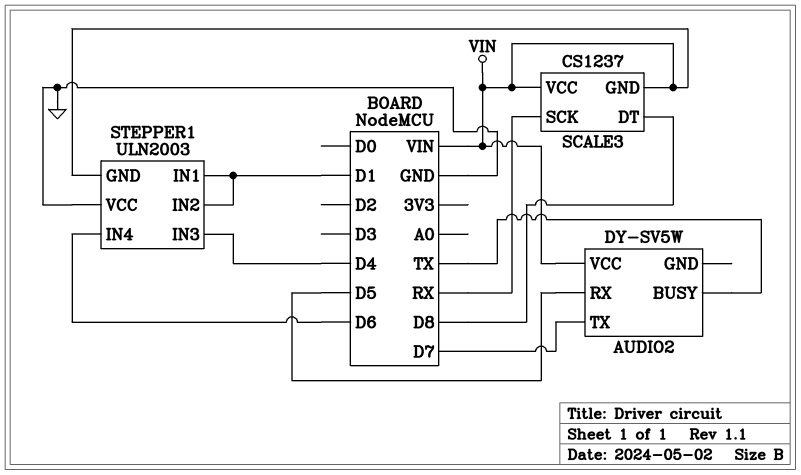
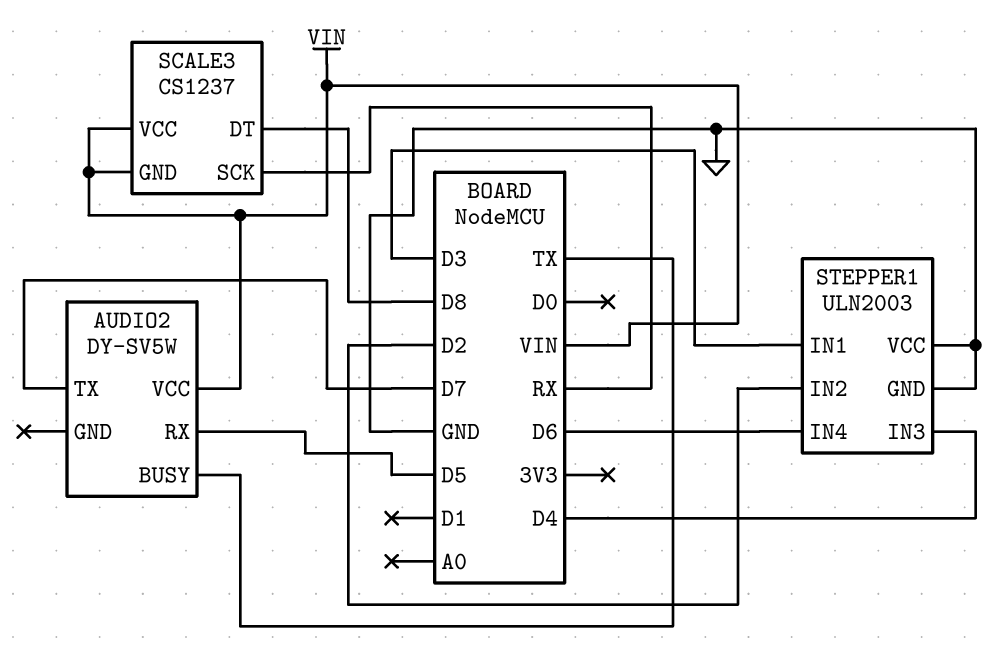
STEPPER1 pin GND: VIN -> GND
STEPPER1 pin IN1: D1 -> D3
STEPPER1 pin IN2: D1 -> D2

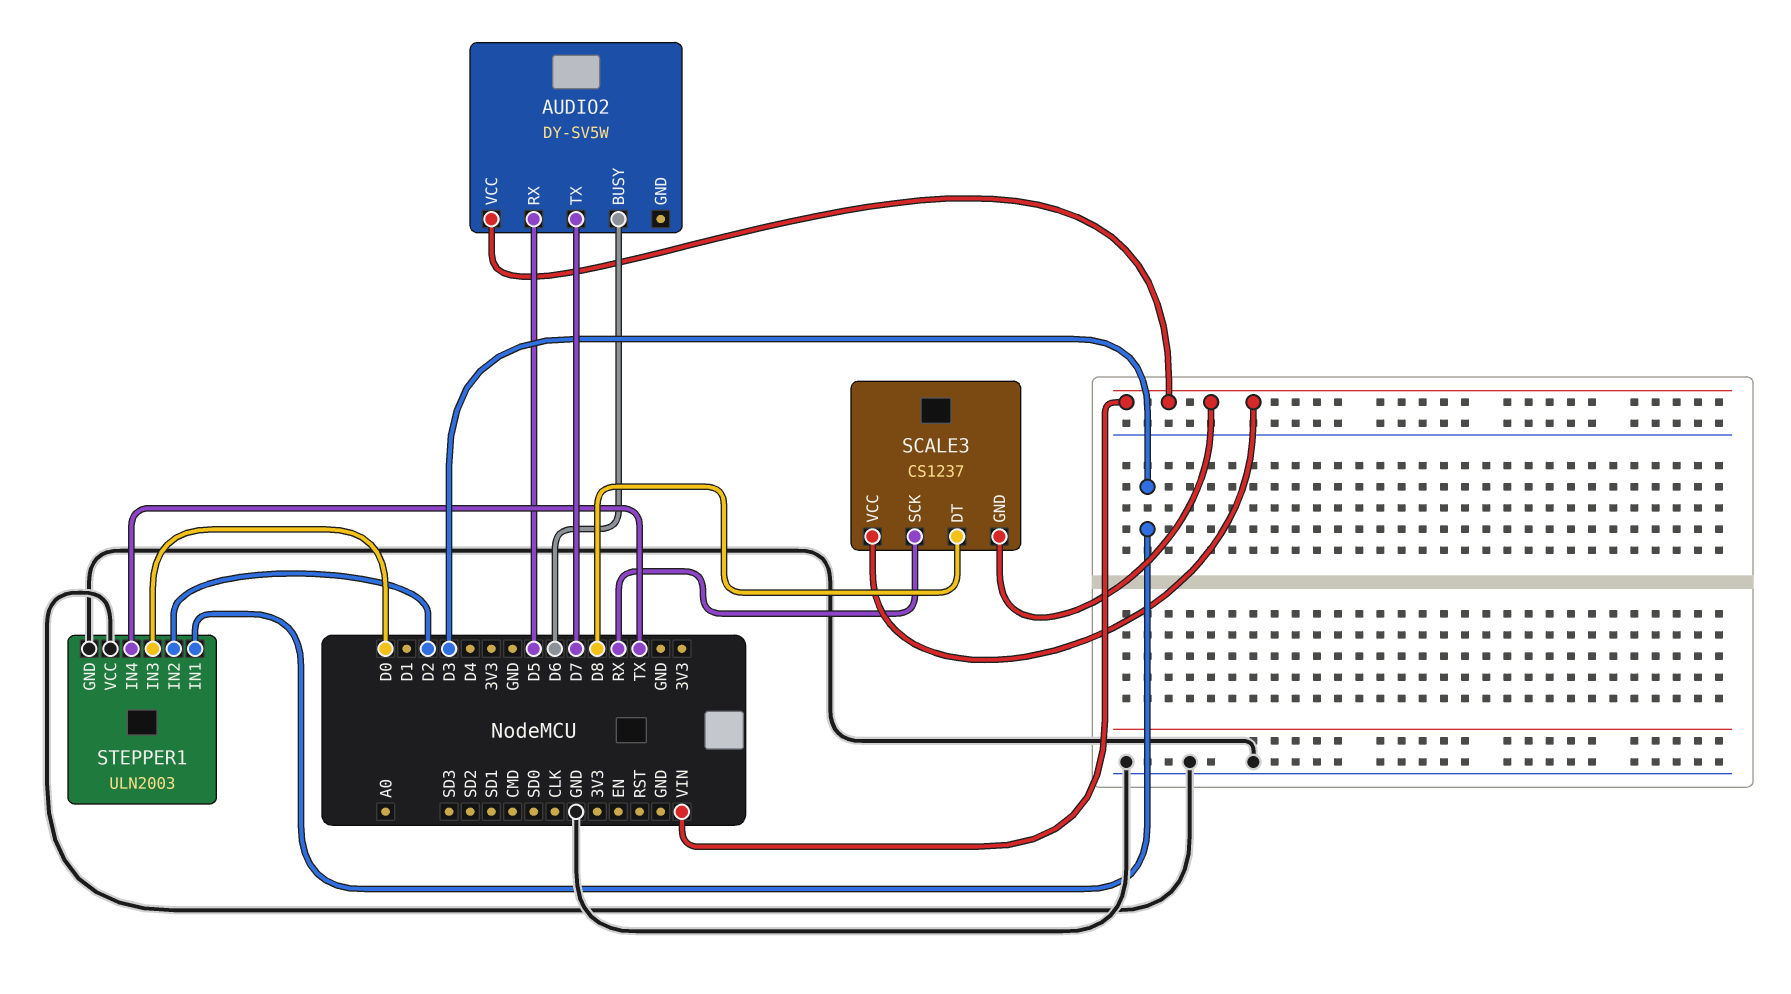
AUDIO2 pin BUSY: TX -> D6
STEPPER1 pin IN3: D4 -> D0
STEPPER1 pin IN4: D6 -> TX

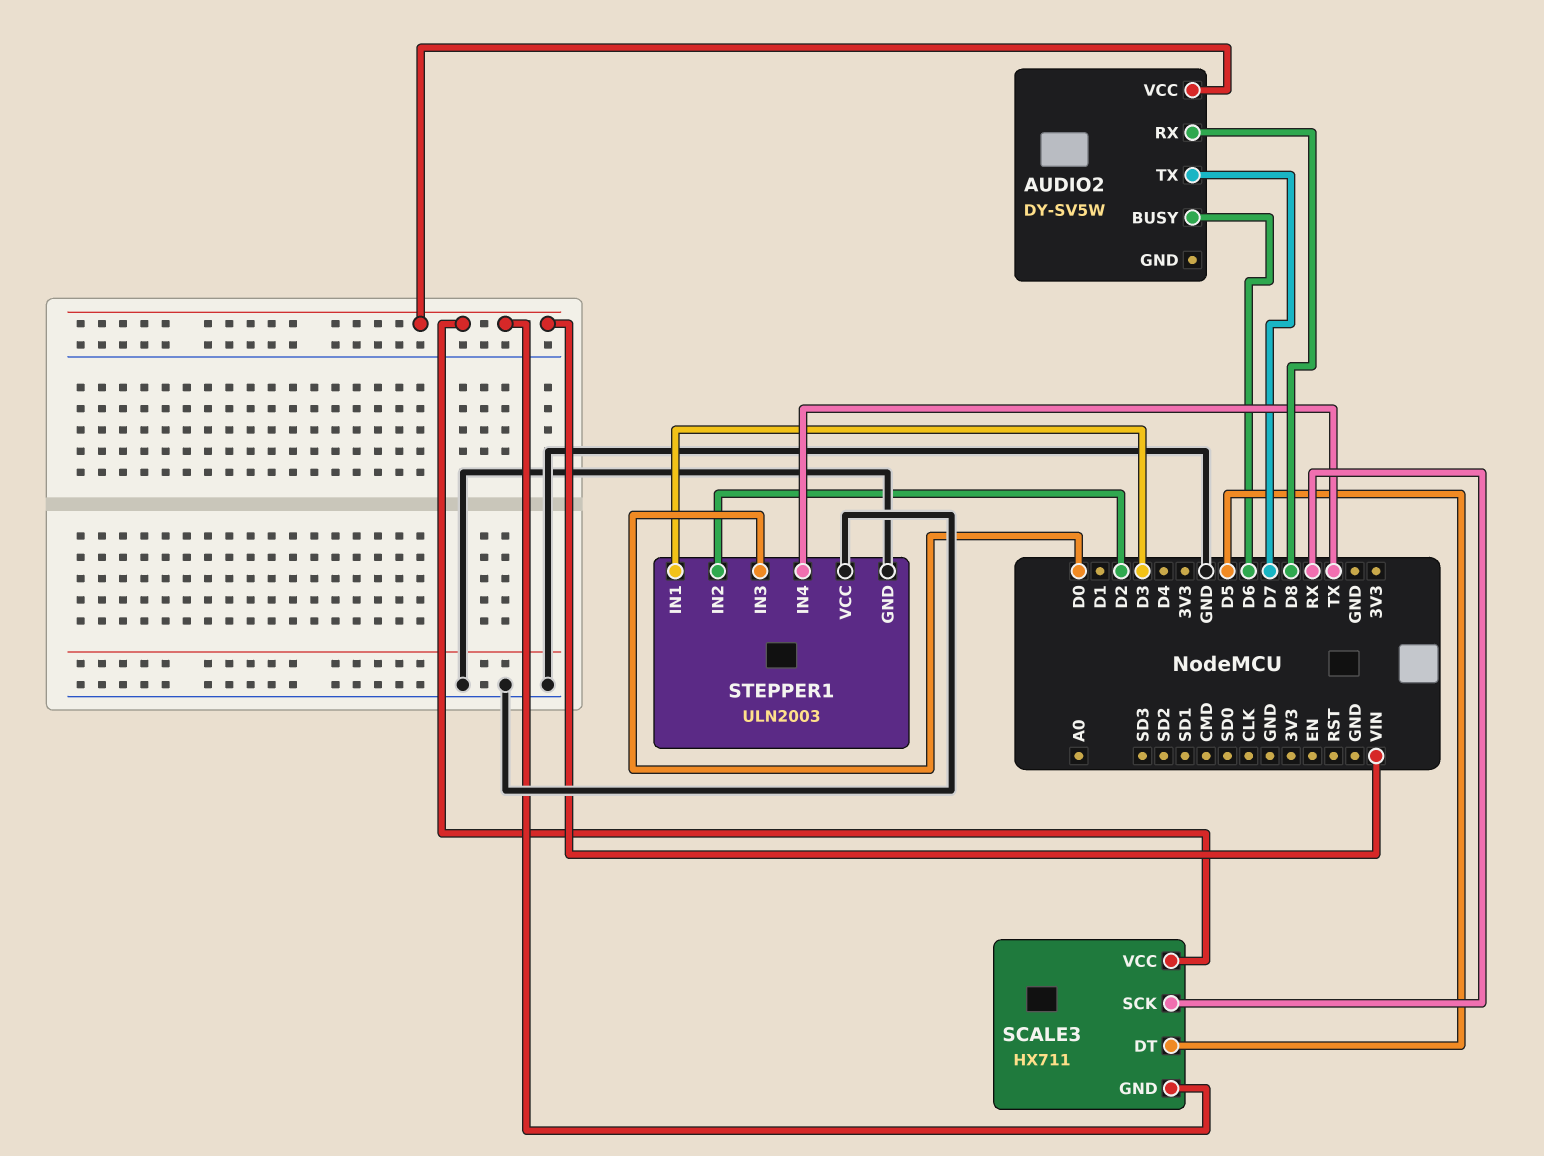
AUDIO2 pin RX: D5 -> D8
SCALE3: CS1237 -> HX711
SCALE3 pin DT: D8 -> D5

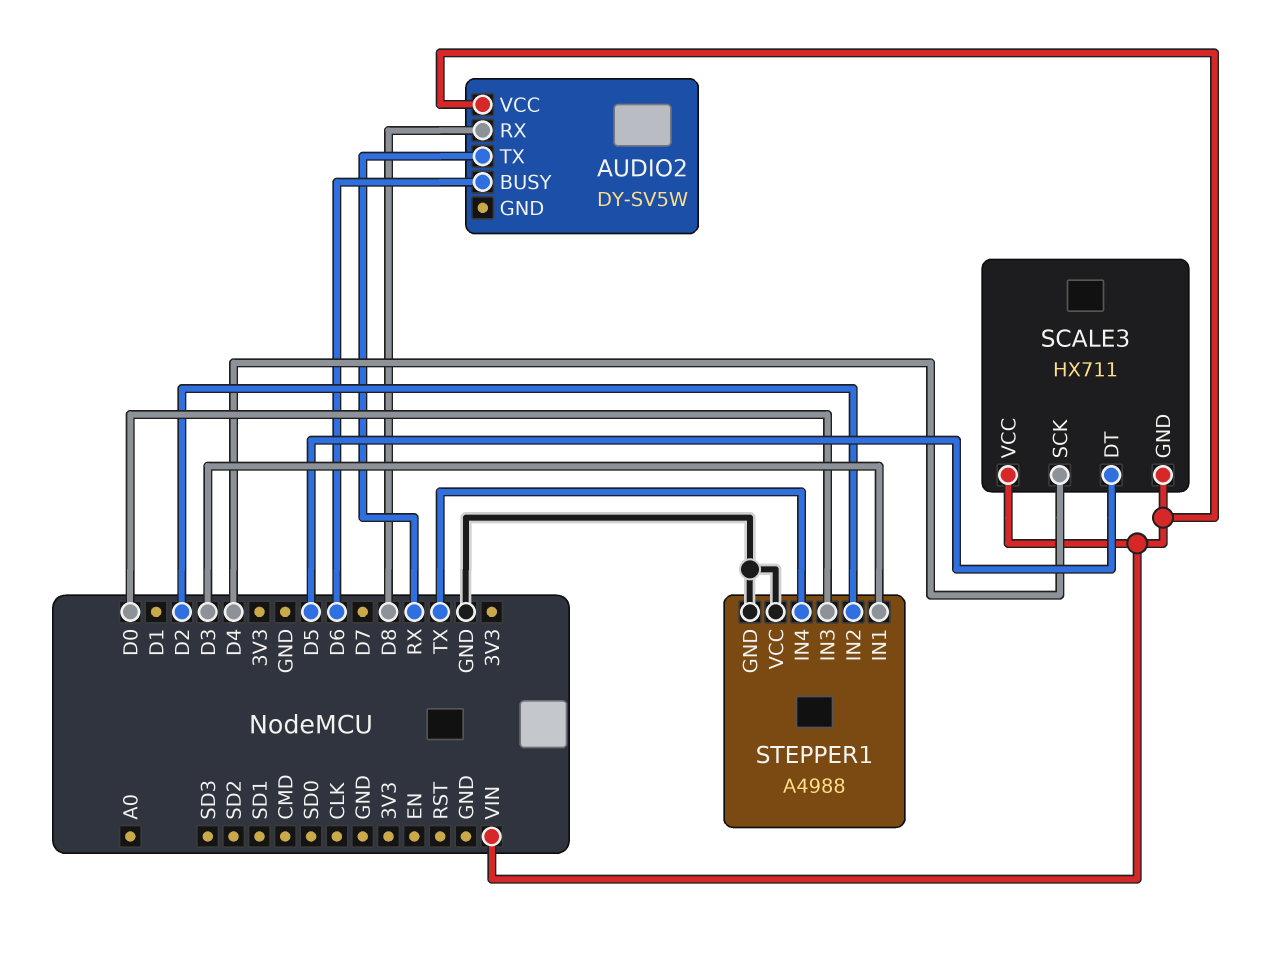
AUDIO2 pin TX: D7 -> RX
SCALE3 pin SCK: RX -> D4
STEPPER1: ULN2003 -> A4988

